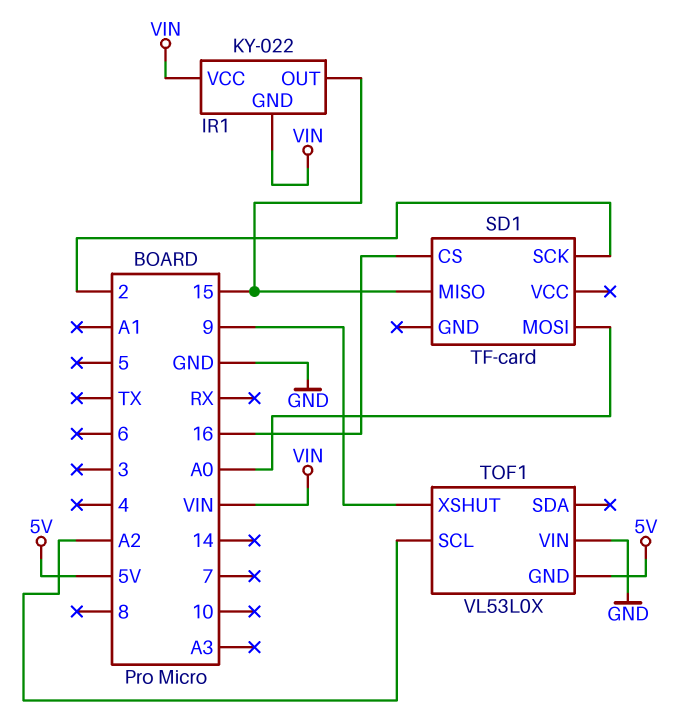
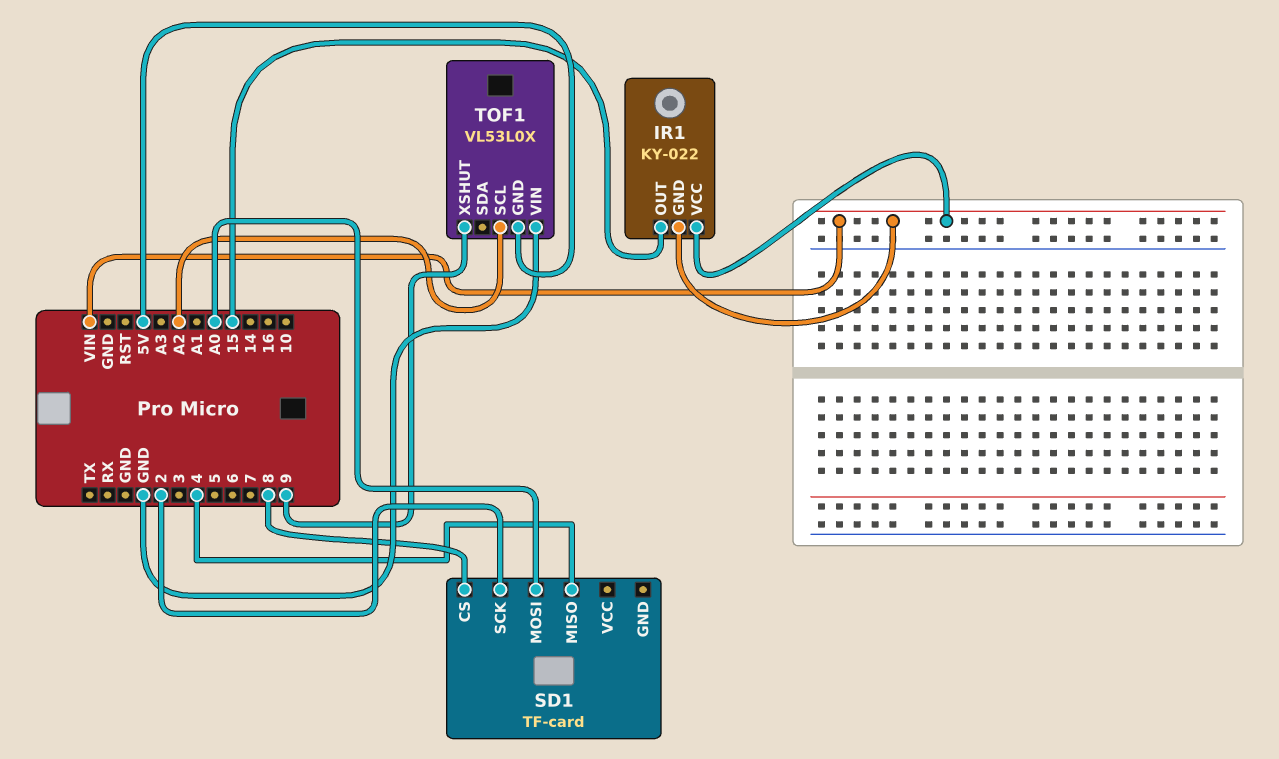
SD1 pin CS: 16 -> 8
SD1 pin MISO: 15 -> 4

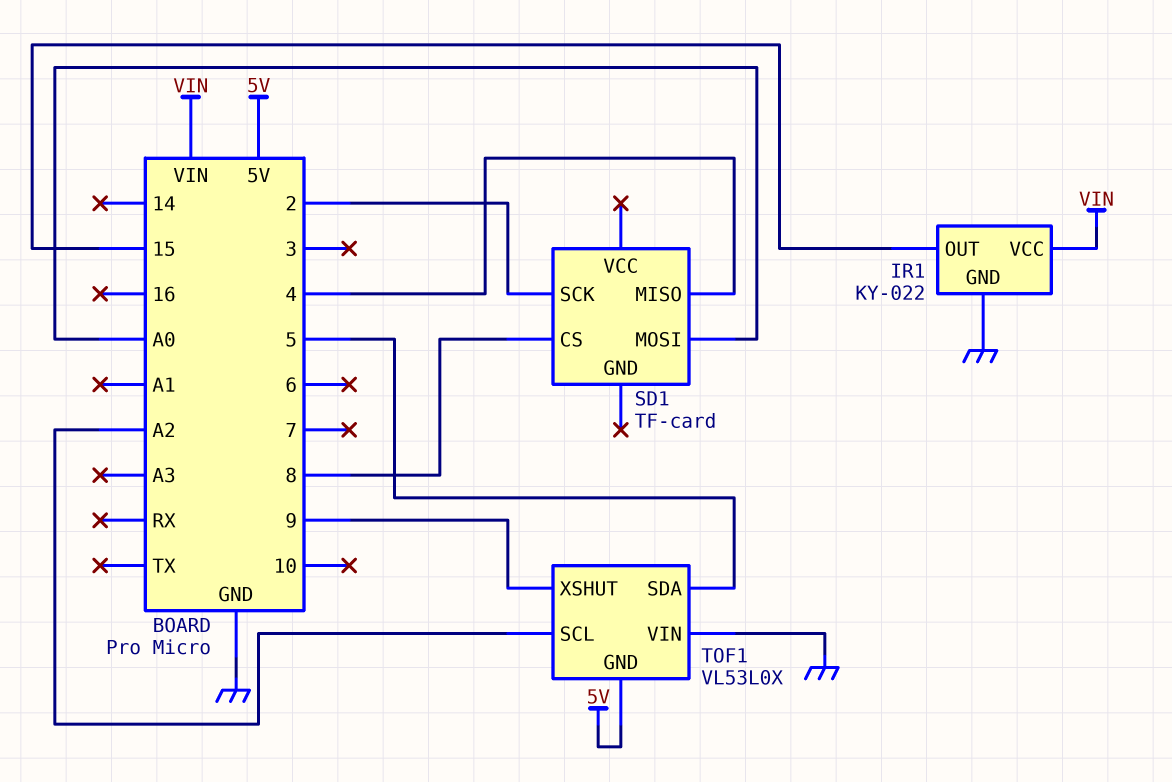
IR1 pin GND: VIN -> GND
TOF1 pin SDA: none -> 5

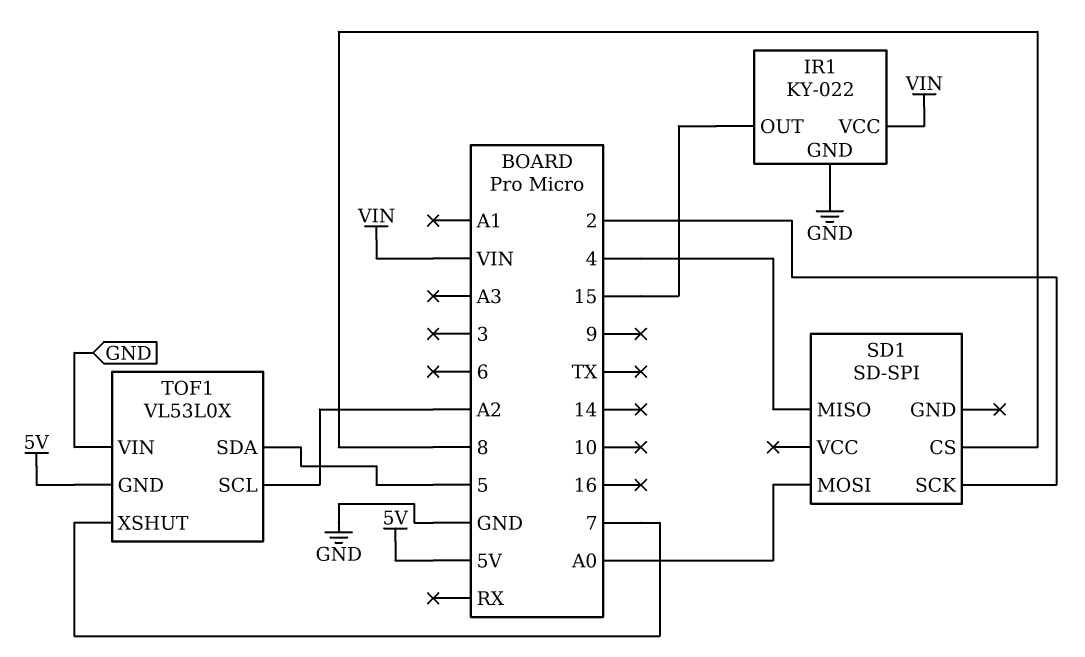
SD1: TF-card -> SD-SPI
TOF1 pin XSHUT: 9 -> 7

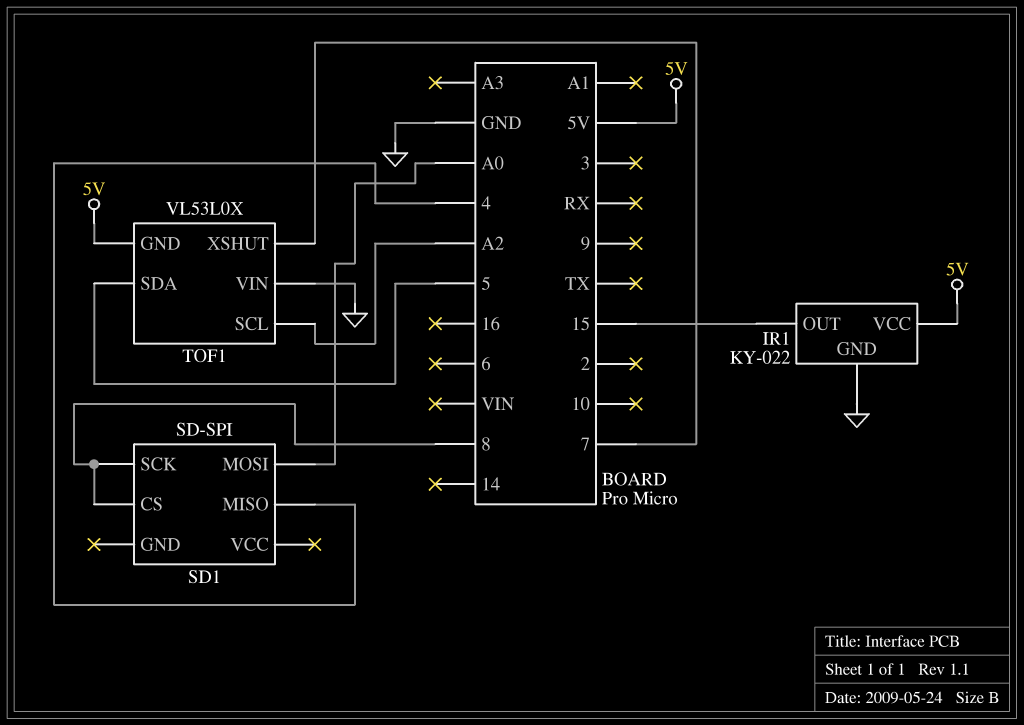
IR1 pin VCC: VIN -> 5V
SD1 pin SCK: 2 -> 8

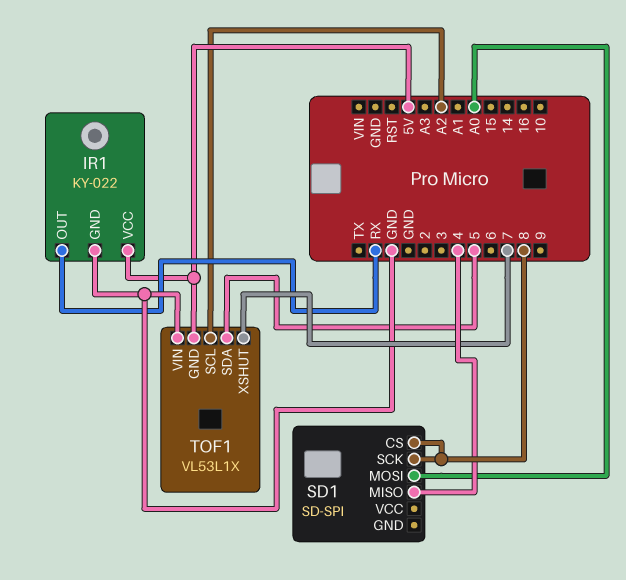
IR1 pin OUT: 15 -> RX
TOF1: VL53L0X -> VL53L1X

